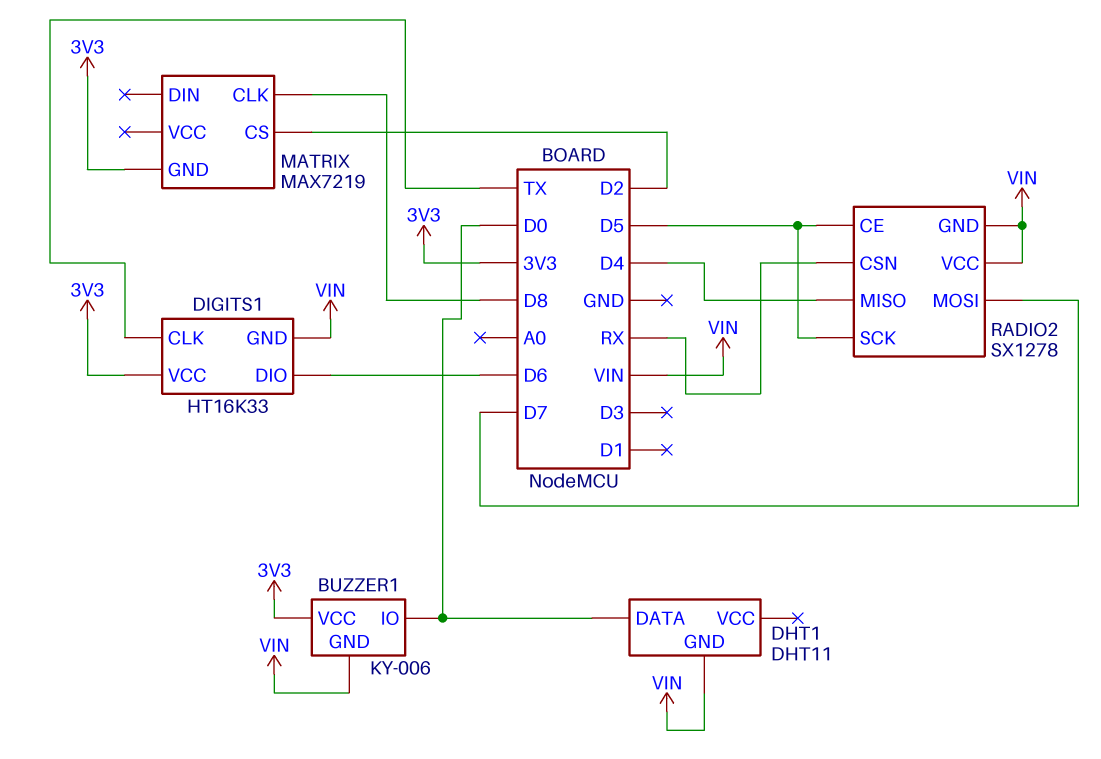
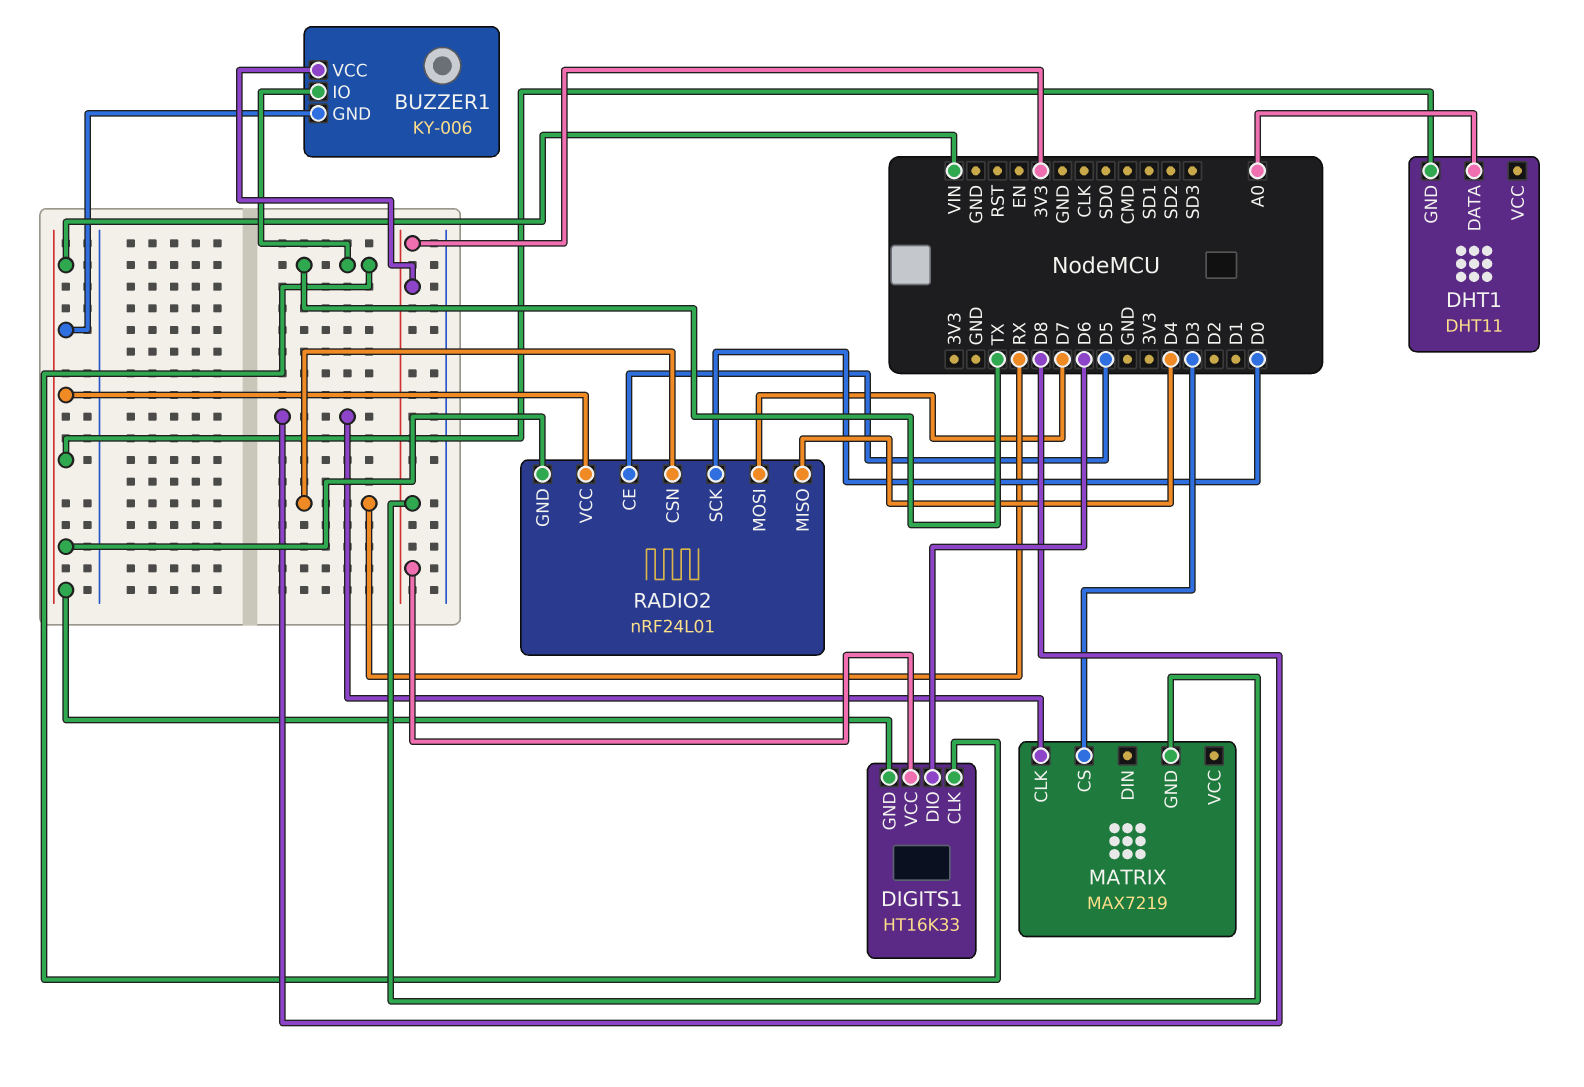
BUZZER1 pin IO: D0 -> TX
DHT1 pin DATA: D0 -> A0
MATRIX pin CS: D2 -> D3
RADIO2: SX1278 -> nRF24L01
RADIO2 pin SCK: D5 -> D0

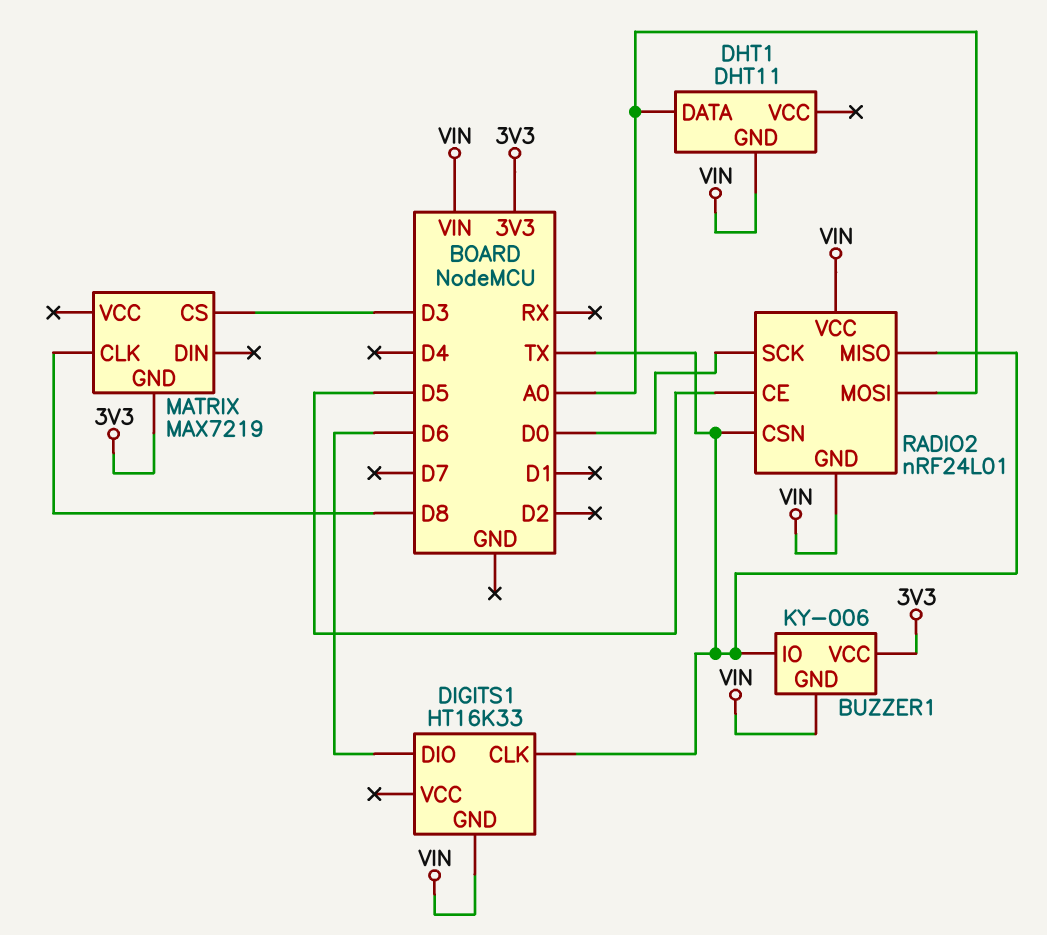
DIGITS1 pin VCC: 3V3 -> none
RADIO2 pin CSN: RX -> TX
RADIO2 pin MISO: D4 -> TX
RADIO2 pin MOSI: D7 -> A0

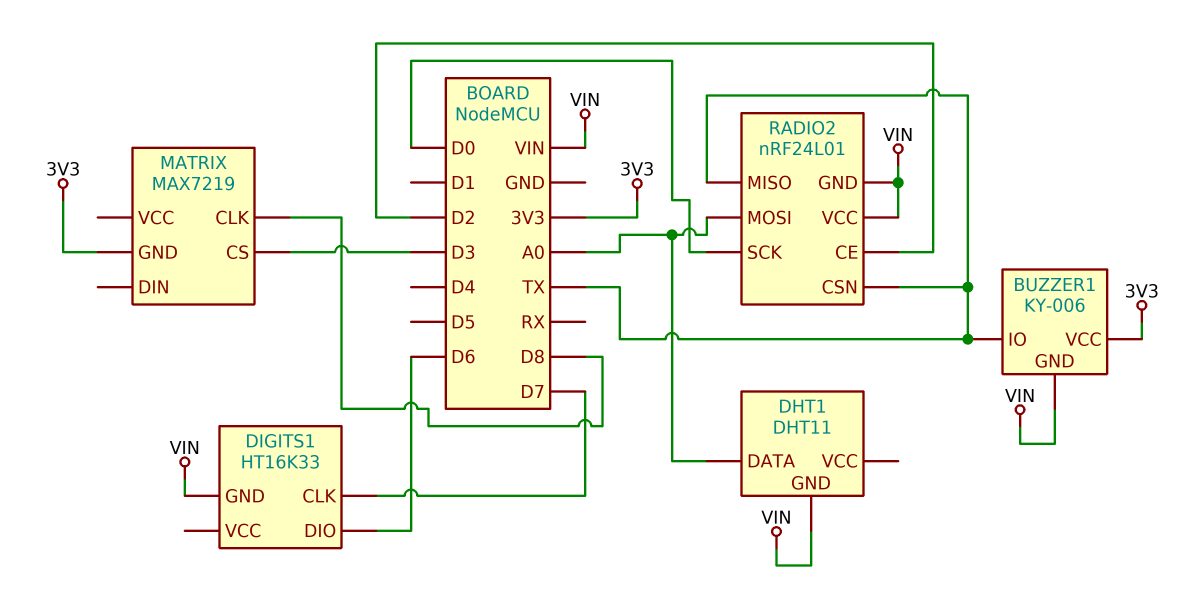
DIGITS1 pin CLK: TX -> D7
RADIO2 pin CE: D5 -> D2

